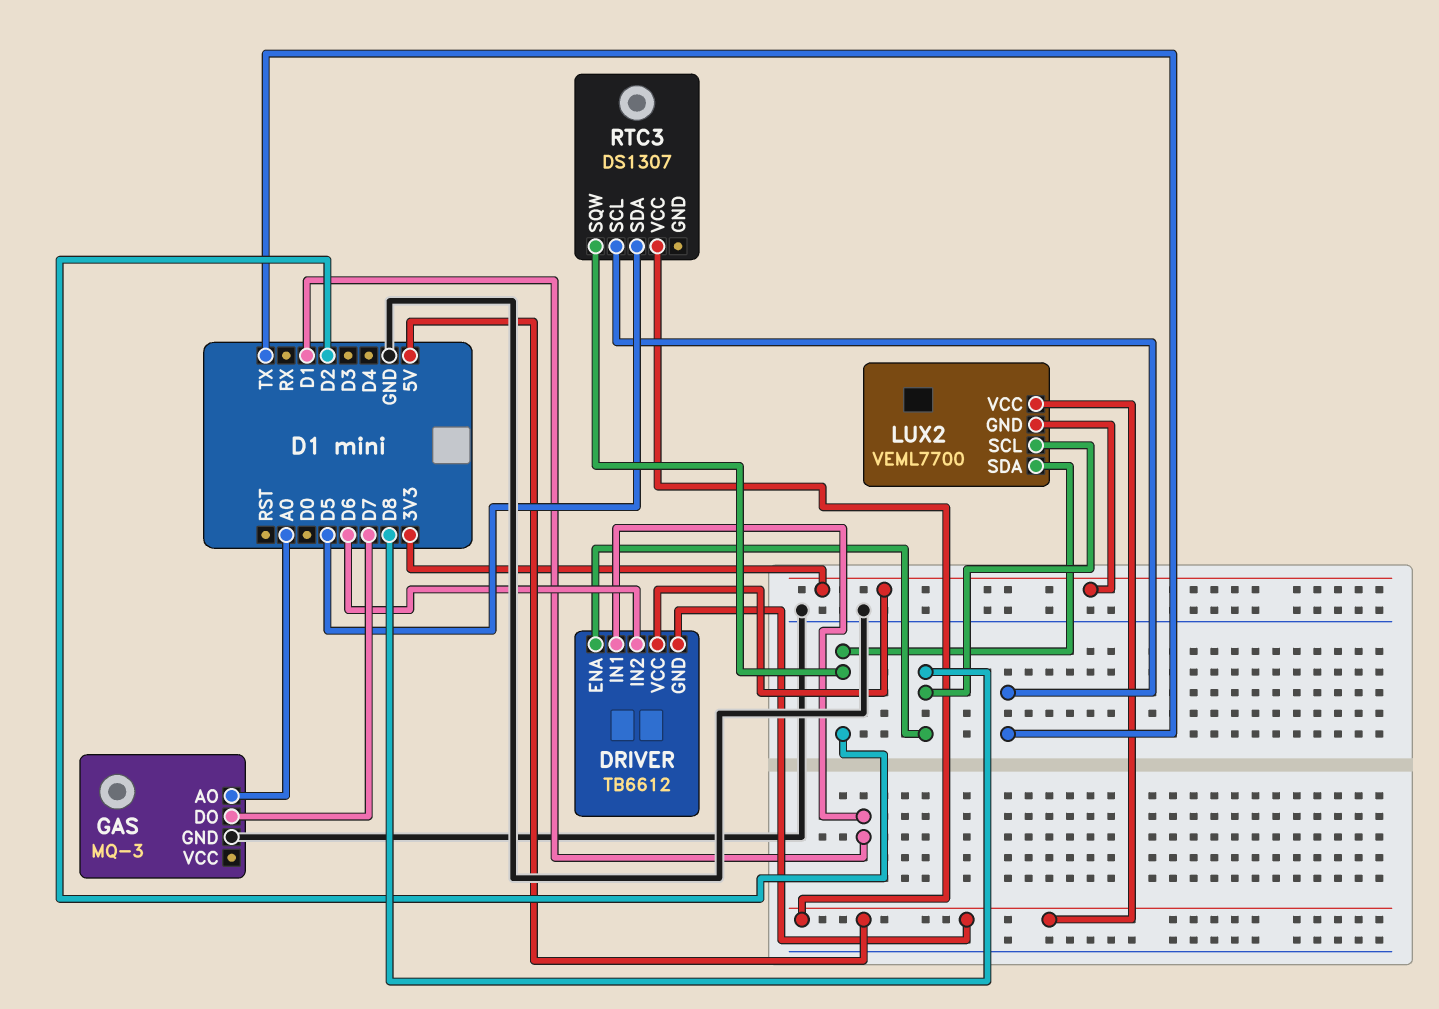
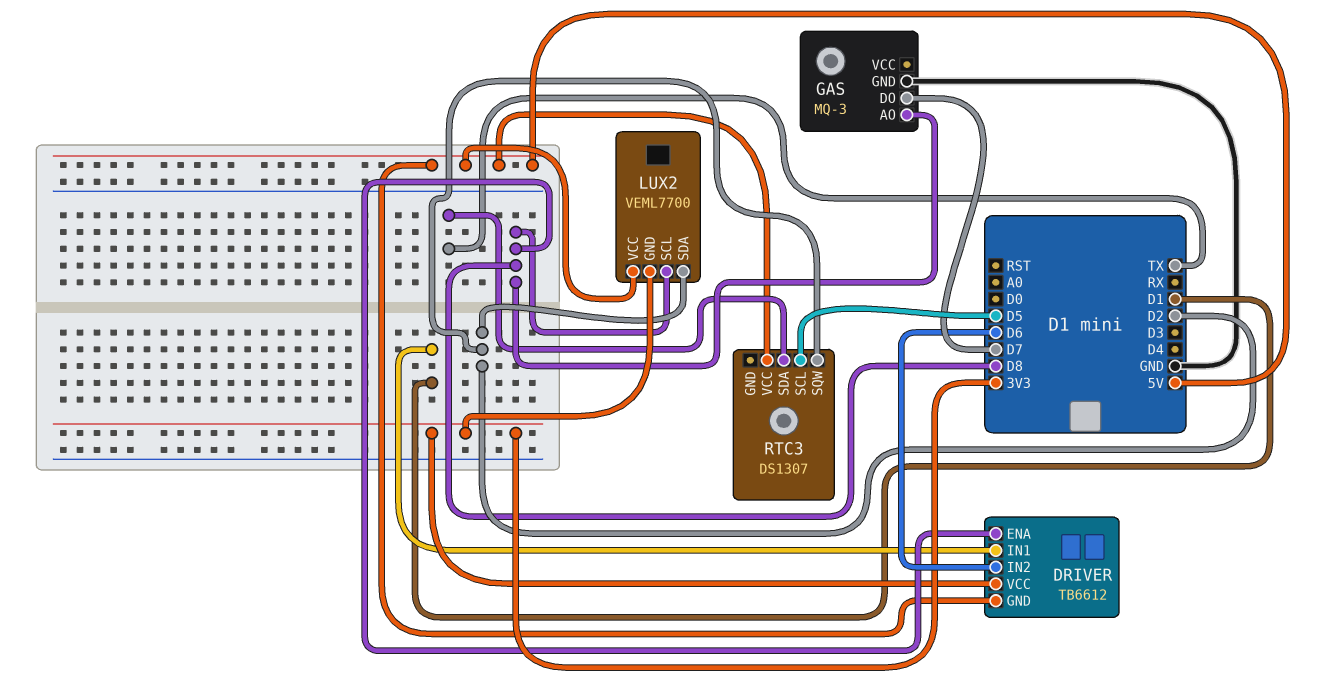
GAS pin AO: A0 -> D8
RTC3 pin SCL: TX -> D5
RTC3 pin SDA: D5 -> TX

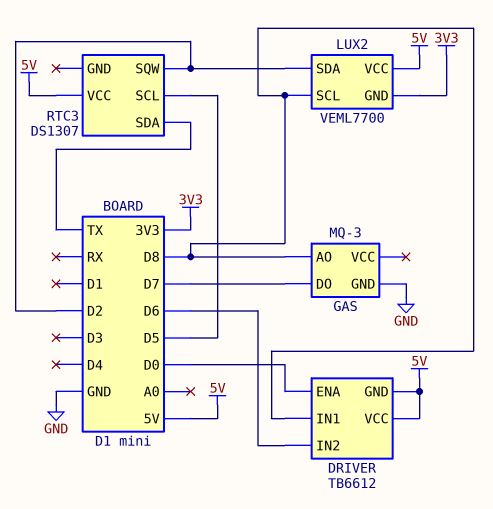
DRIVER pin ENA: D8 -> D0
DRIVER pin IN1: D1 -> D8
DRIVER pin VCC: 3V3 -> 5V

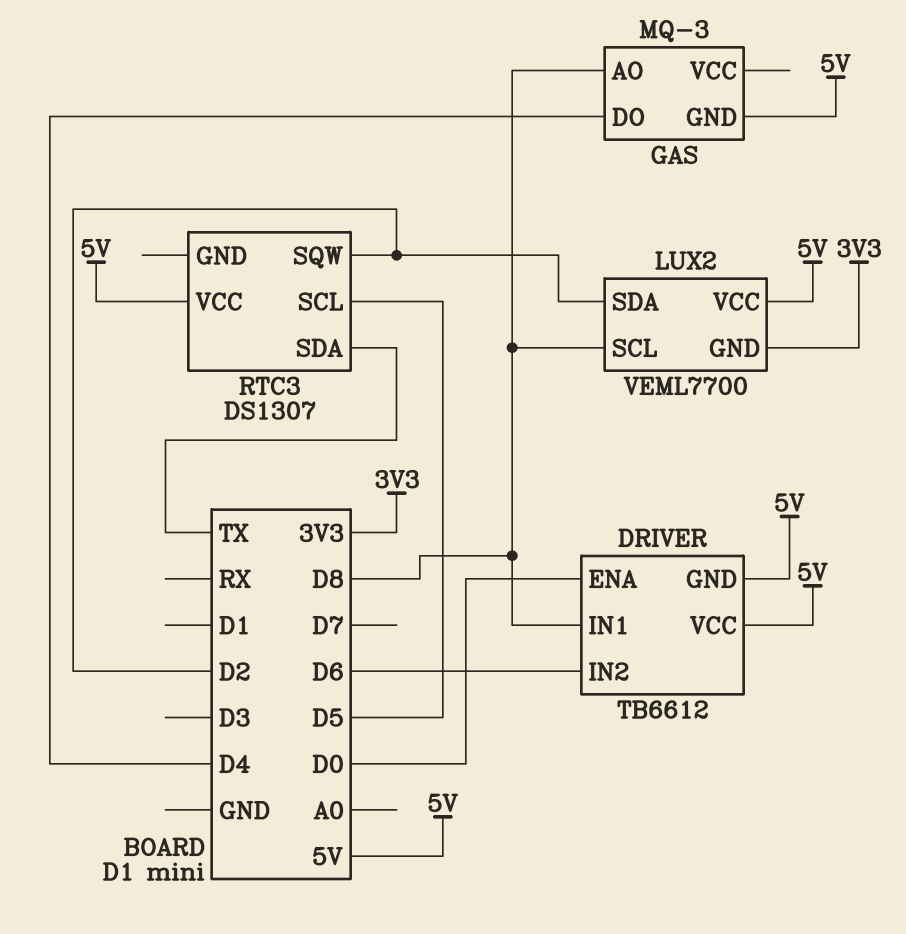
GAS pin DO: D7 -> D4
GAS pin GND: GND -> 5V

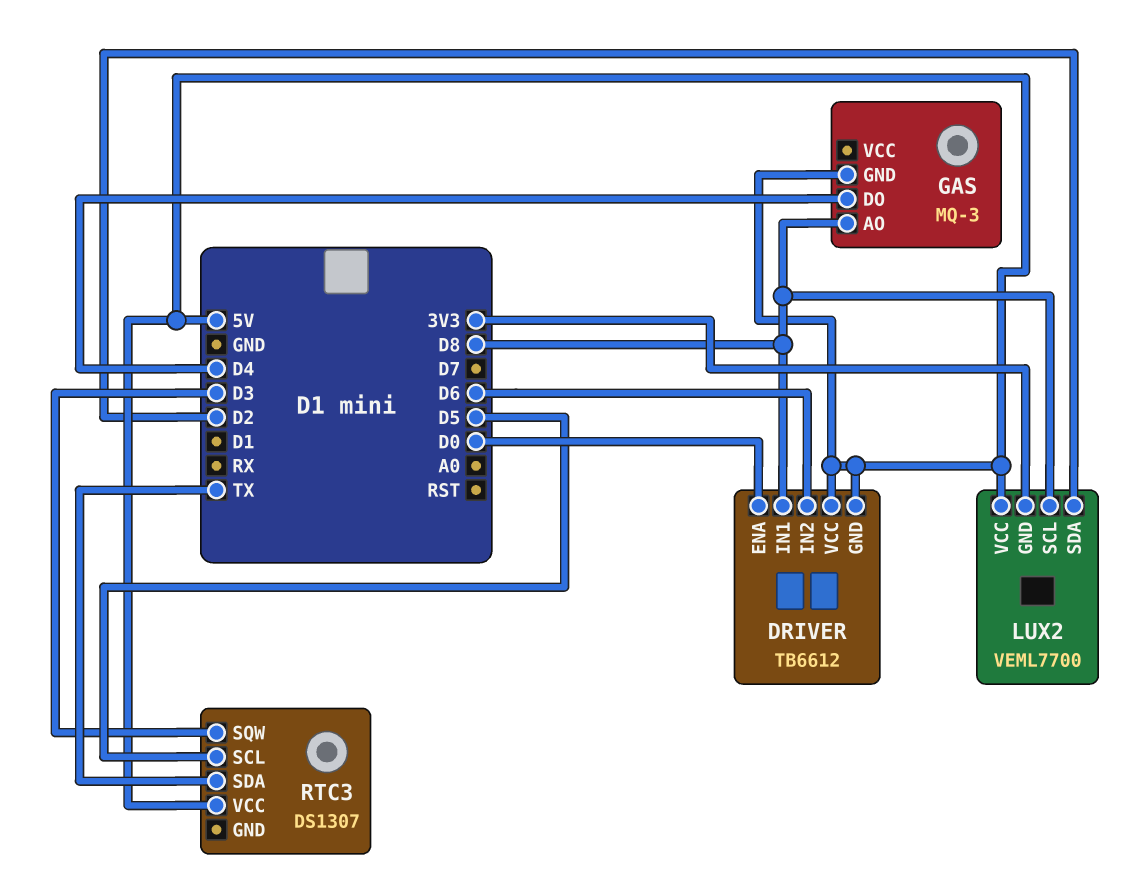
RTC3 pin SQW: D2 -> D3

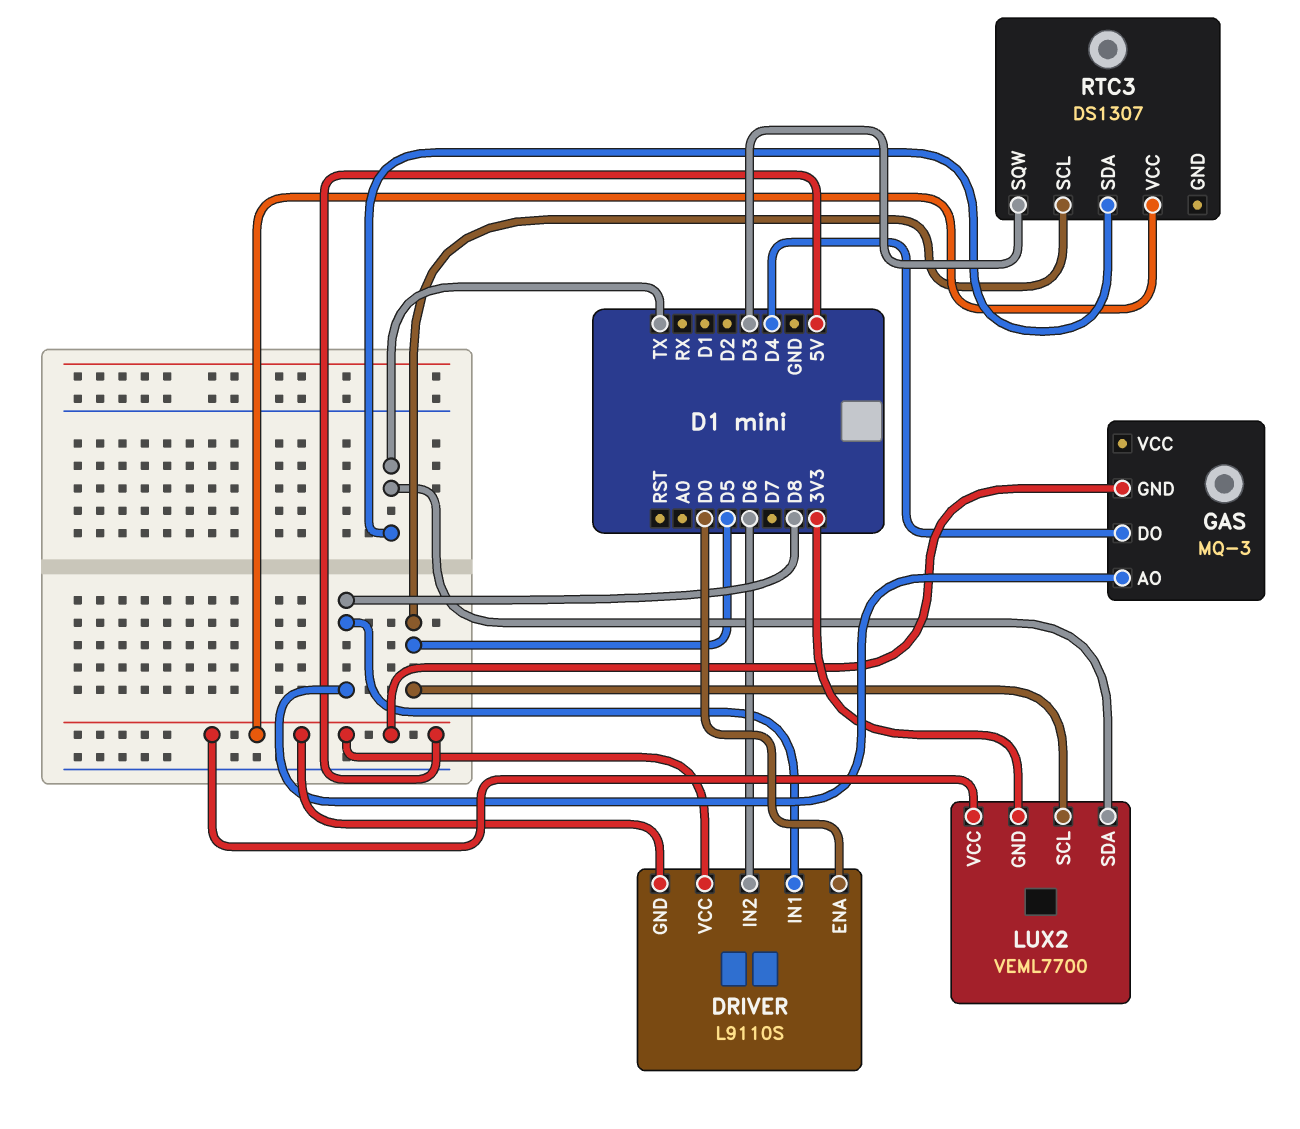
DRIVER: TB6612 -> L9110S
LUX2 pin SCL: D8 -> D5
LUX2 pin SDA: D2 -> TX

